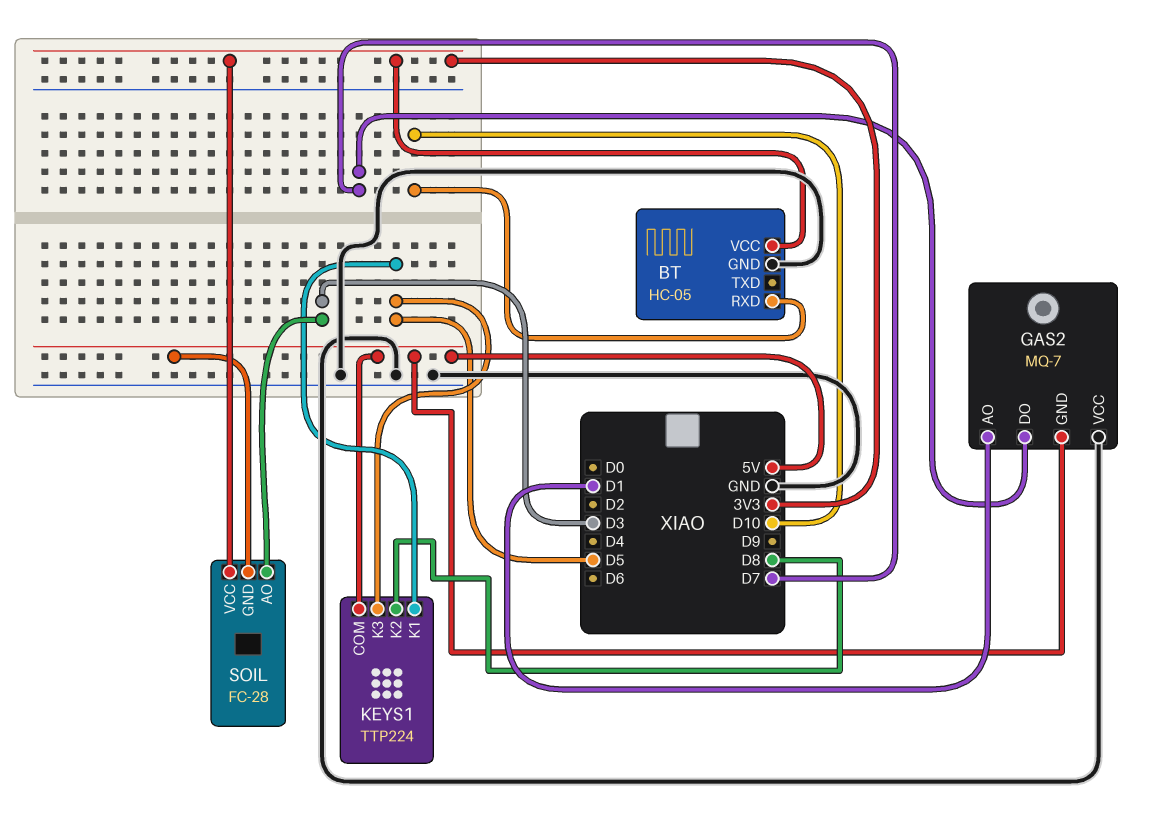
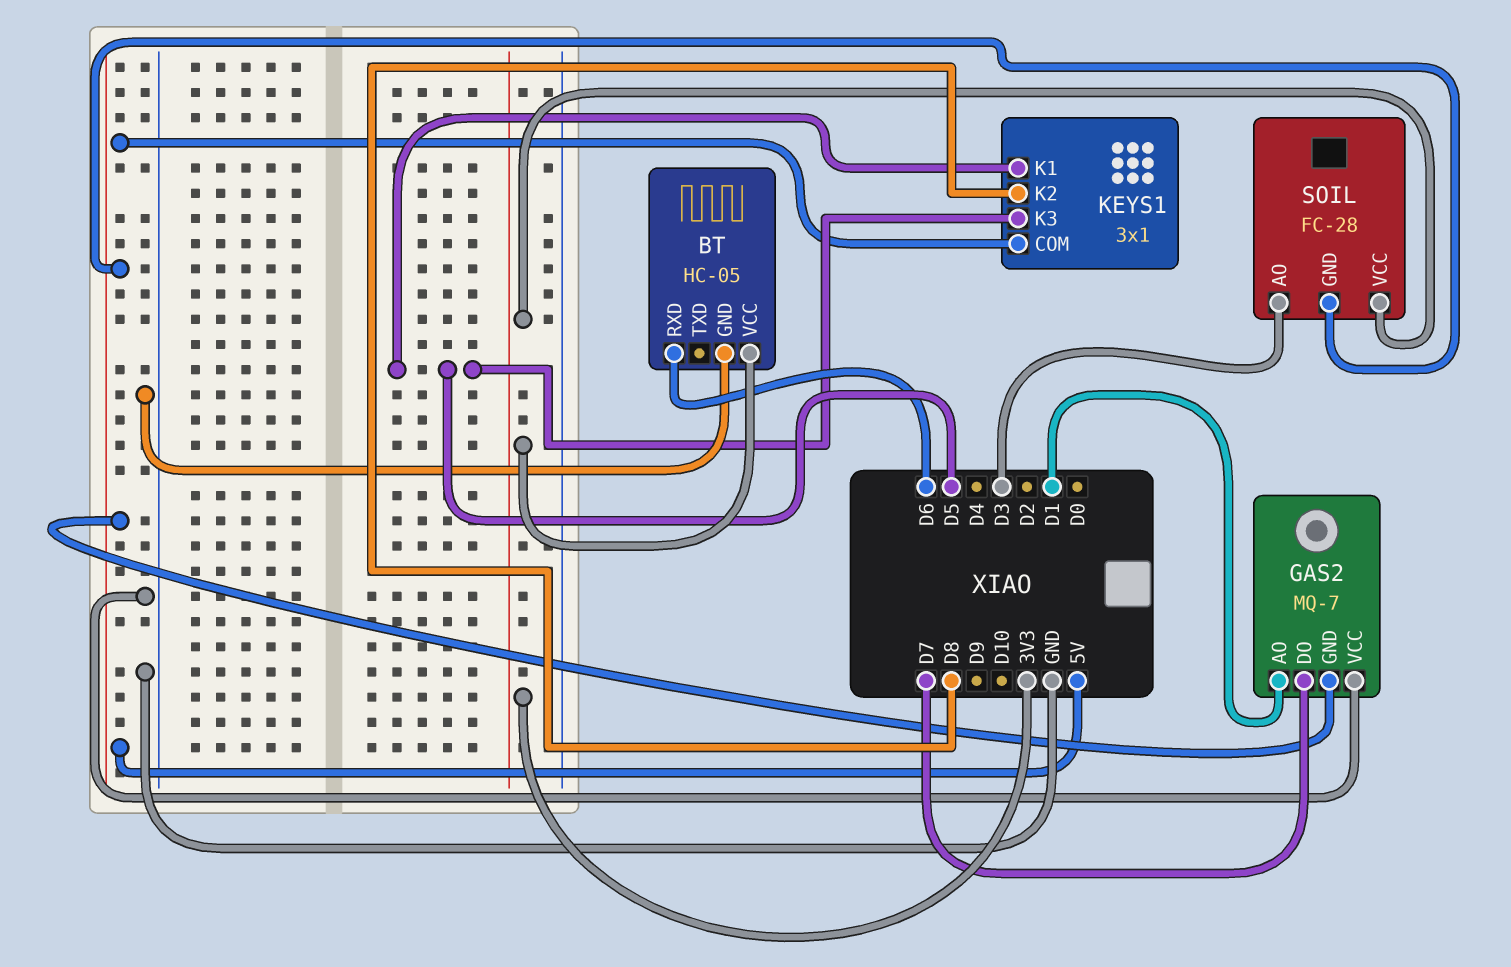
BT pin RXD: D10 -> D6
KEYS1: TTP224 -> 3x1

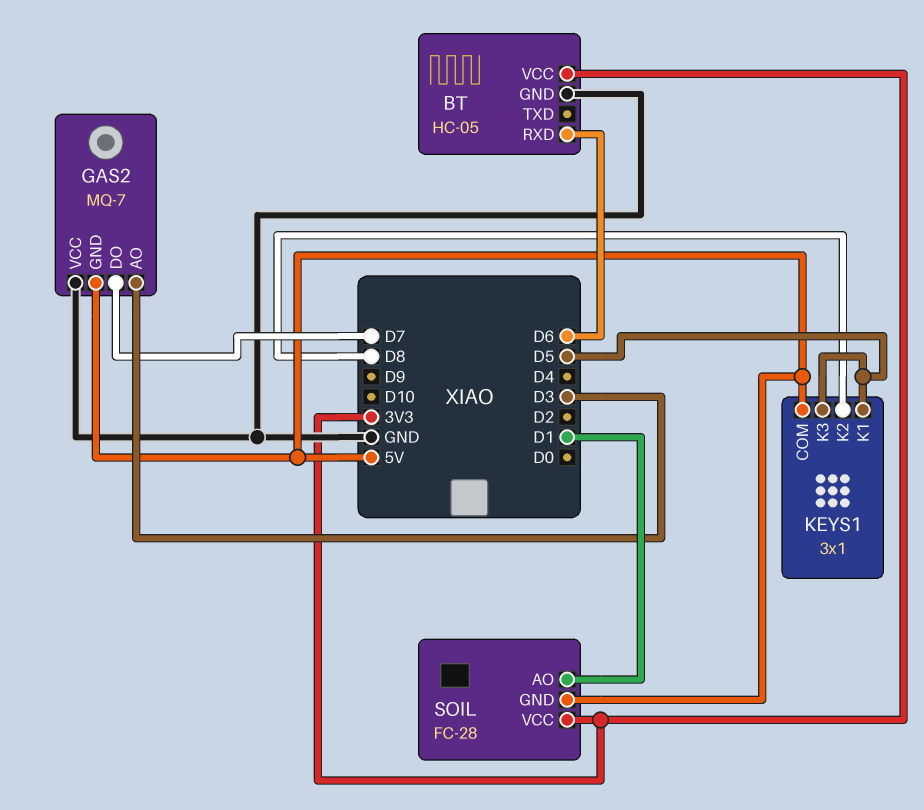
GAS2 pin AO: D1 -> D3
SOIL pin AO: D3 -> D1

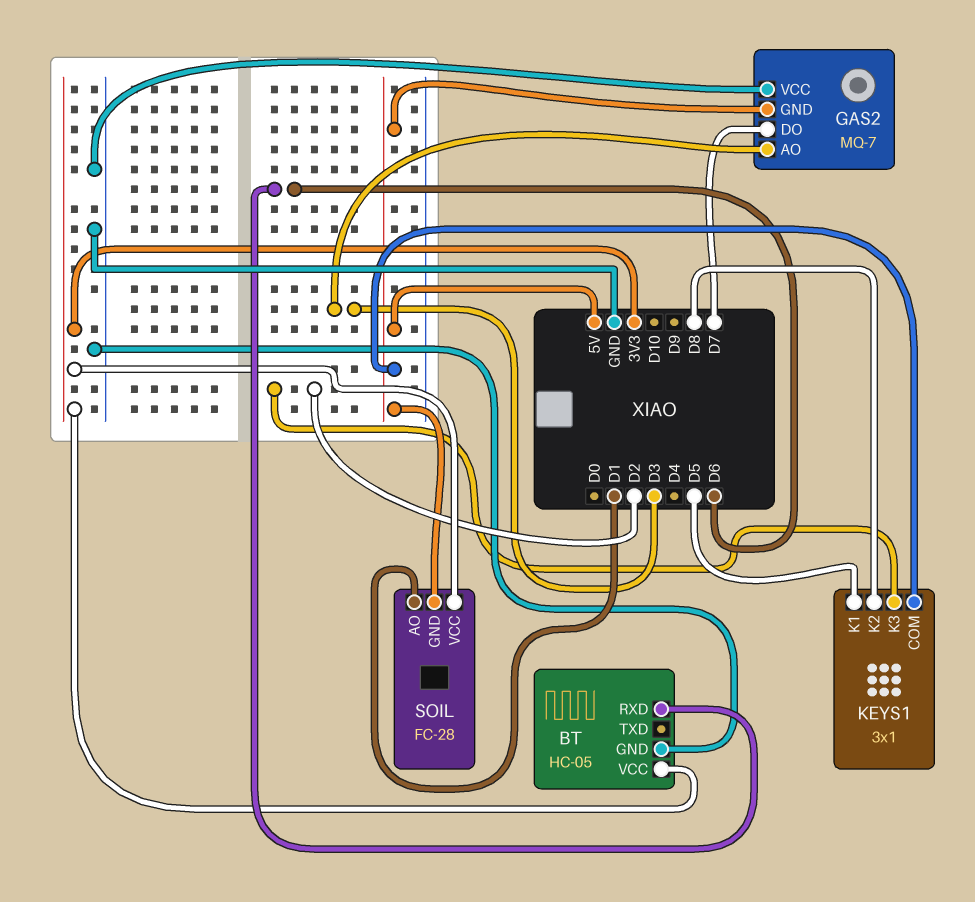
KEYS1 pin K3: D5 -> D2

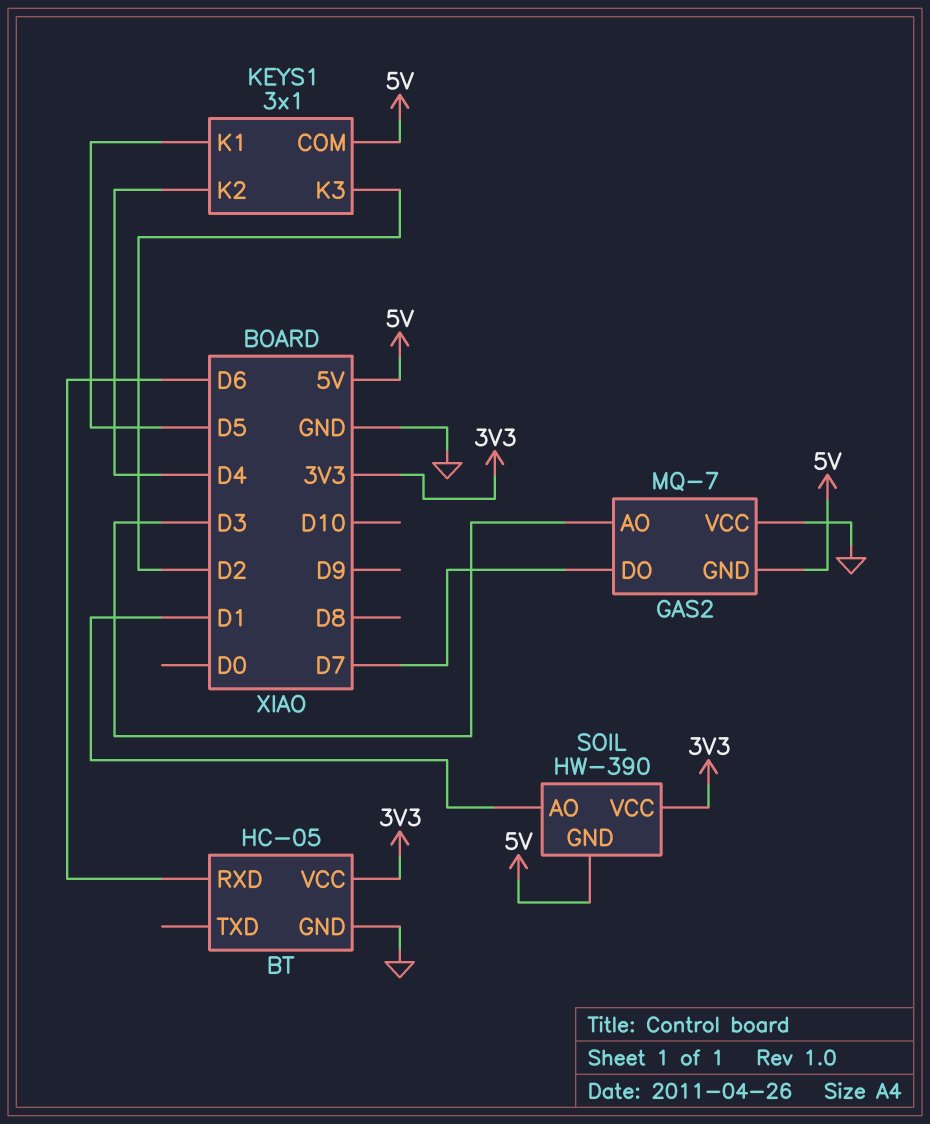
KEYS1 pin K2: D8 -> D4
SOIL: FC-28 -> HW-390

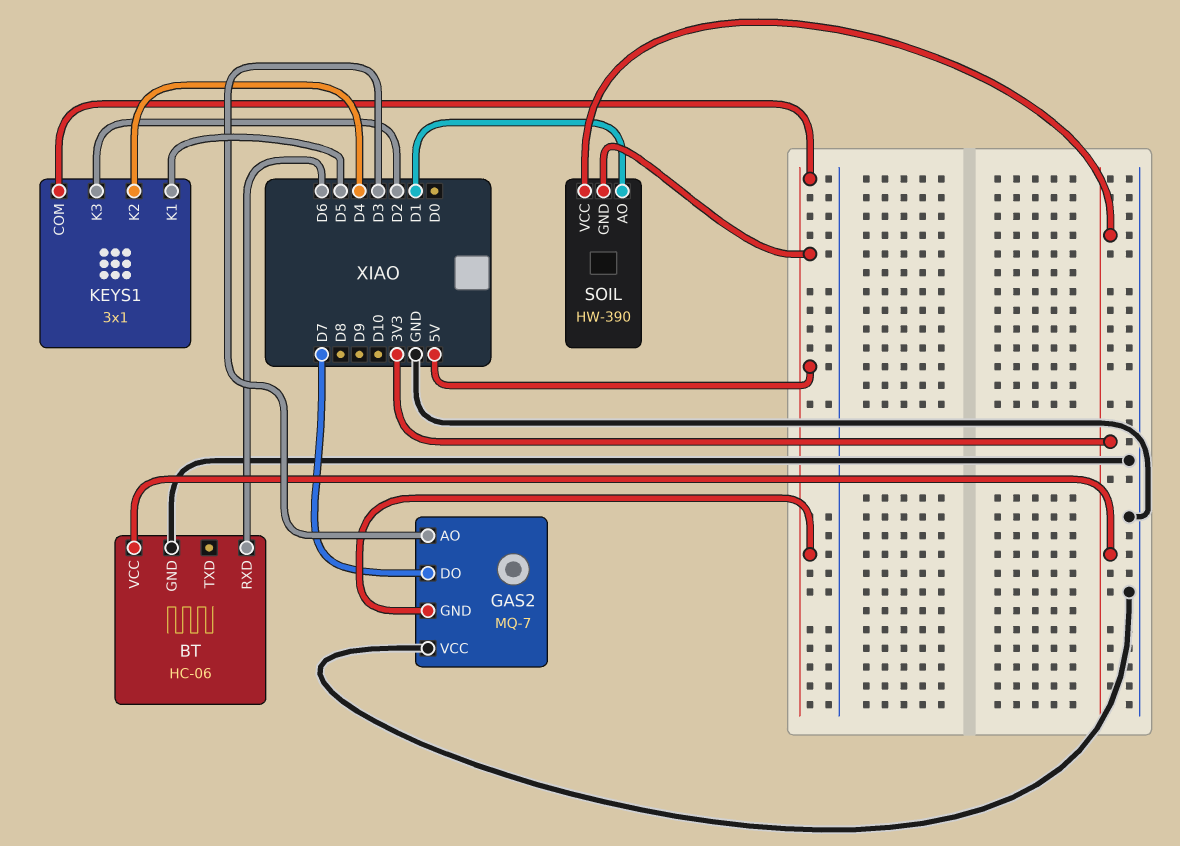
BT: HC-05 -> HC-06

